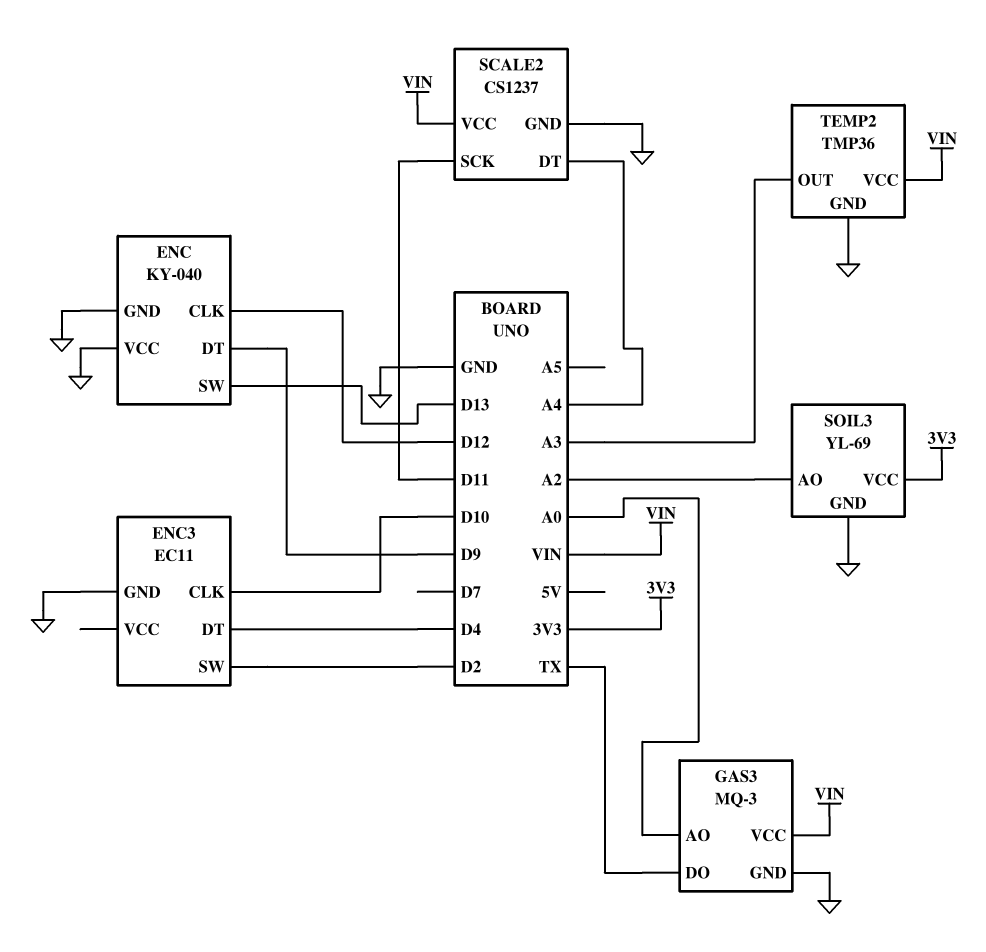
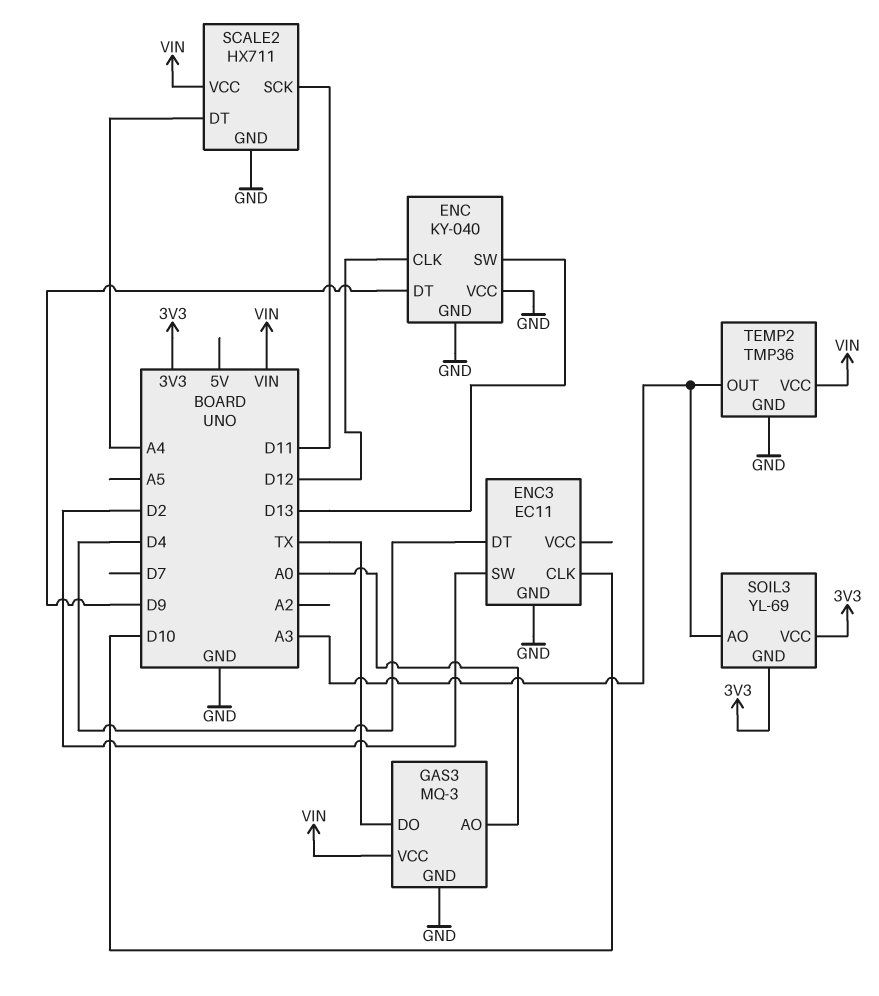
SCALE2: CS1237 -> HX711
SOIL3 pin AO: A2 -> A3
SOIL3 pin GND: GND -> 3V3

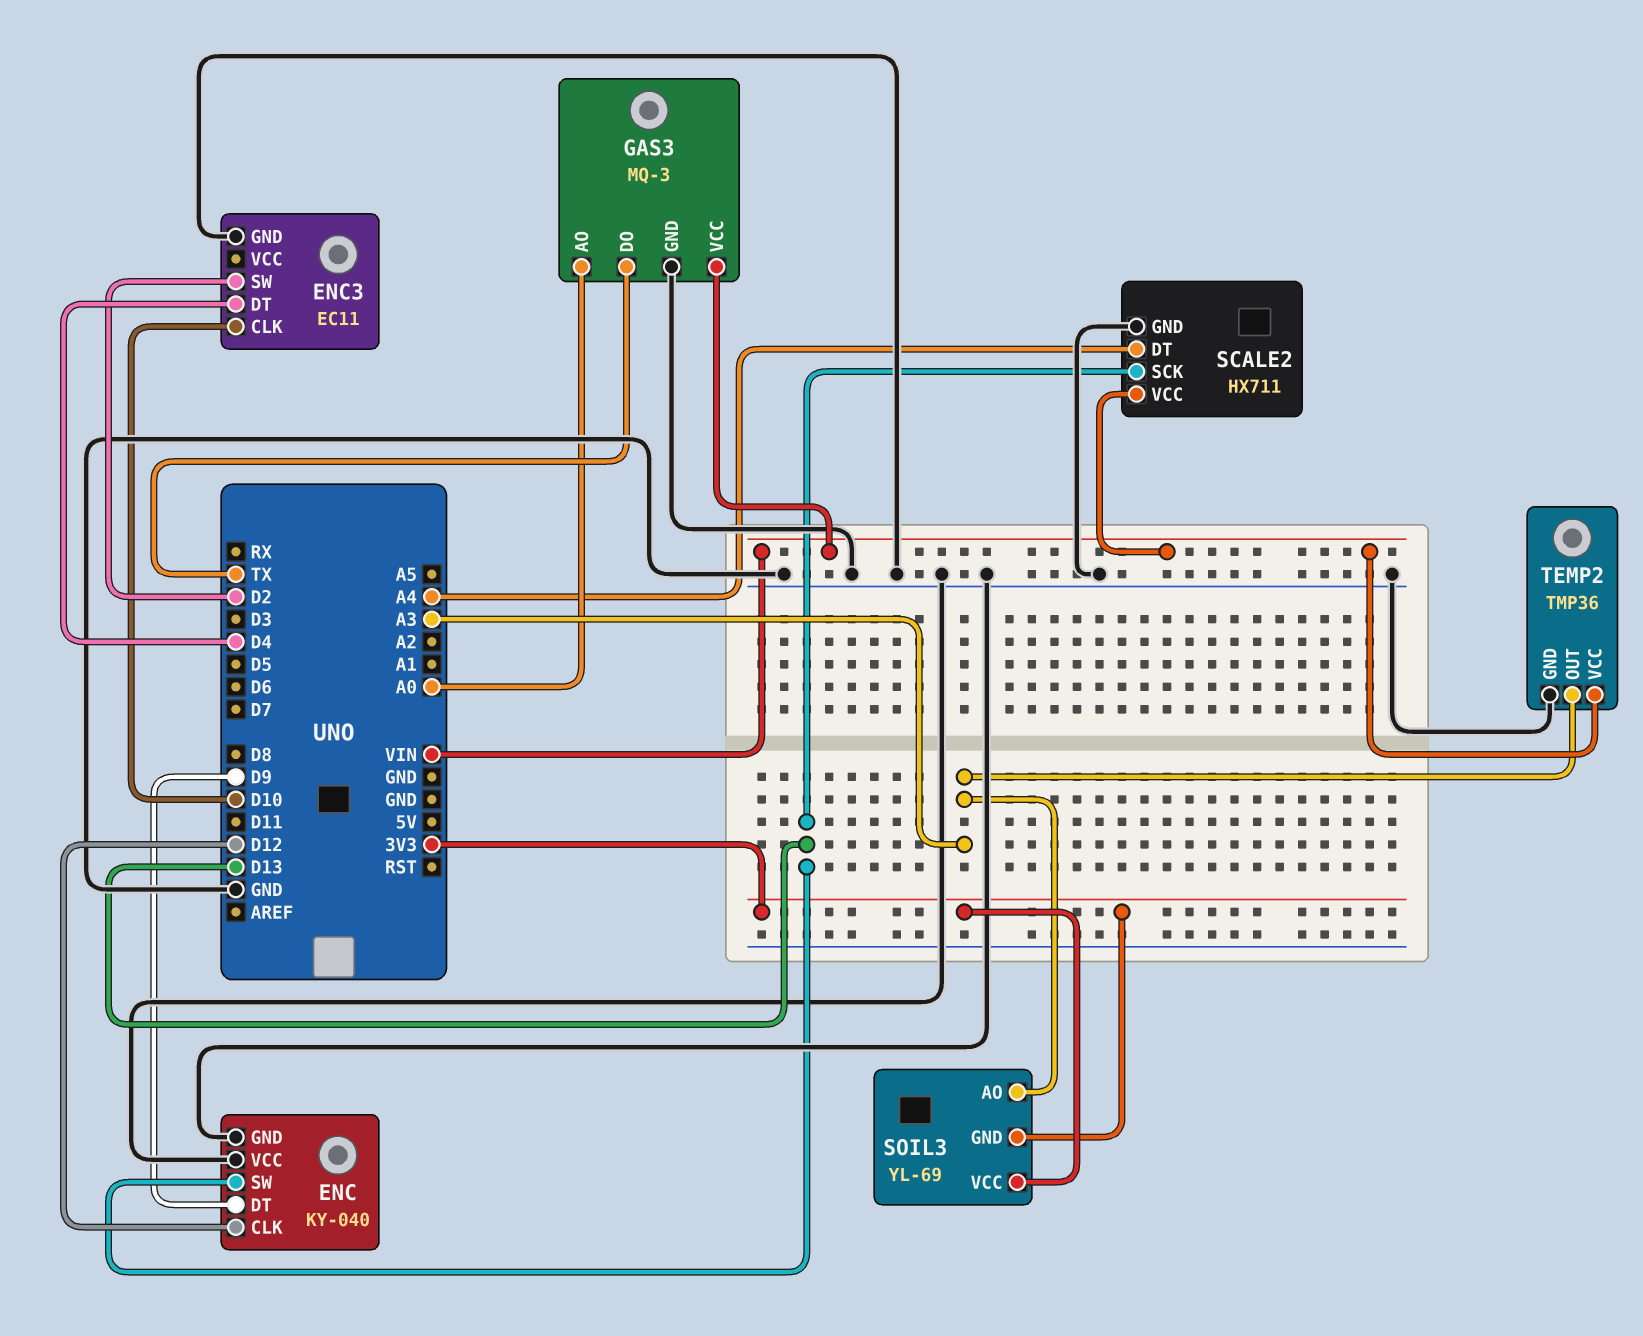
SCALE2 pin SCK: D11 -> D13

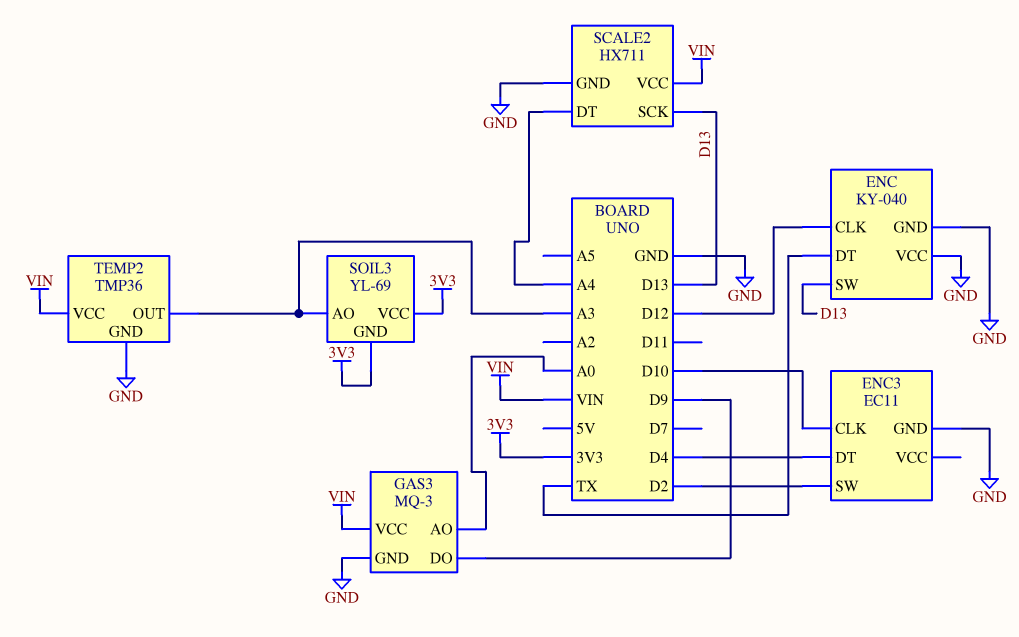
ENC pin DT: D9 -> TX
GAS3 pin DO: TX -> D9

